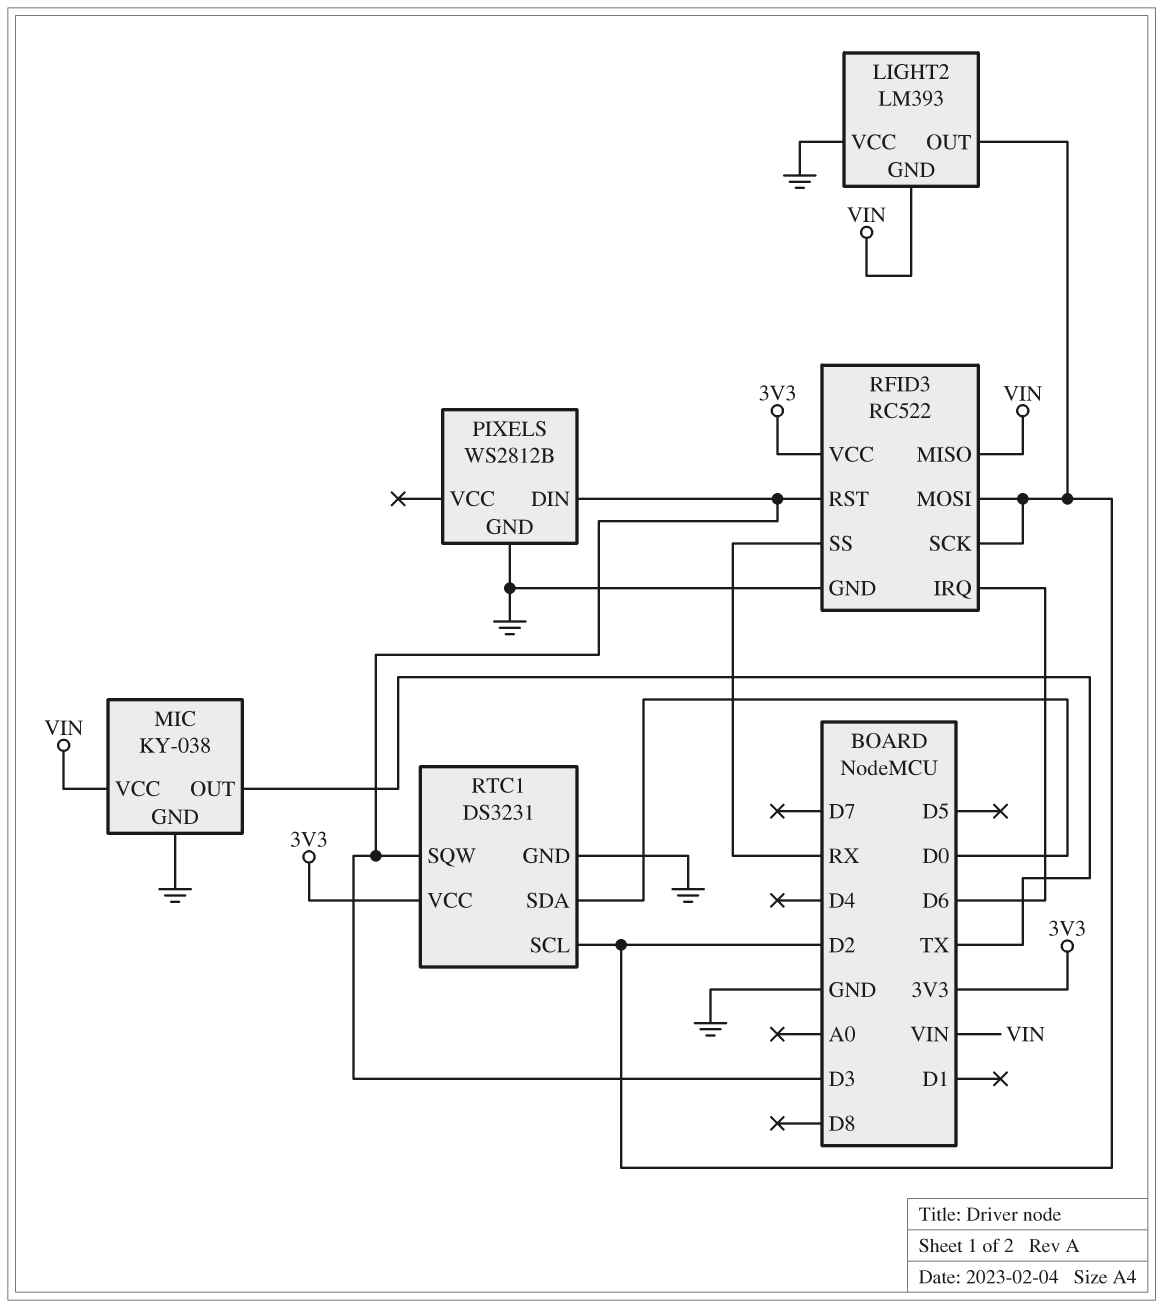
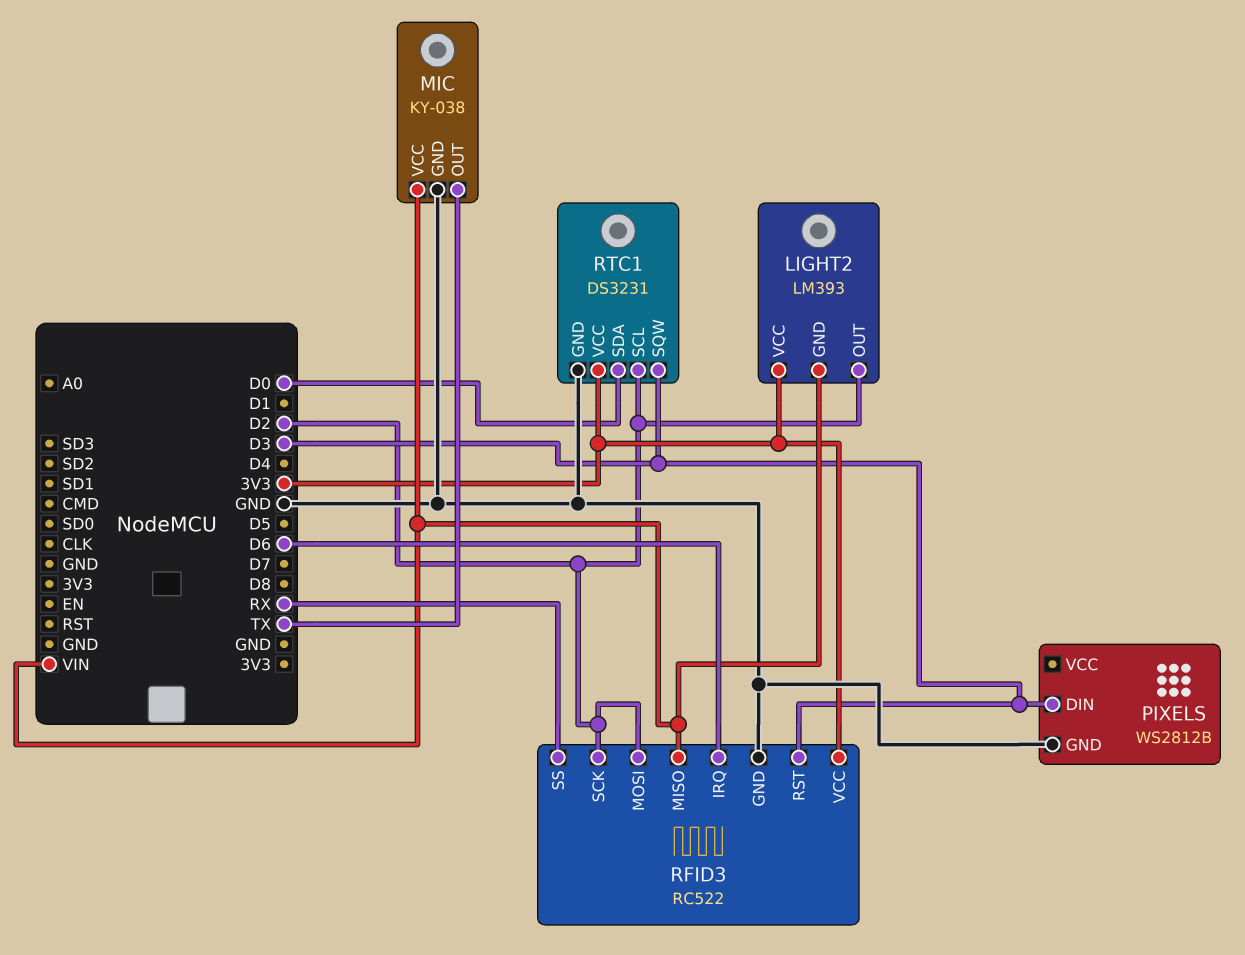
LIGHT2 pin VCC: GND -> 3V3

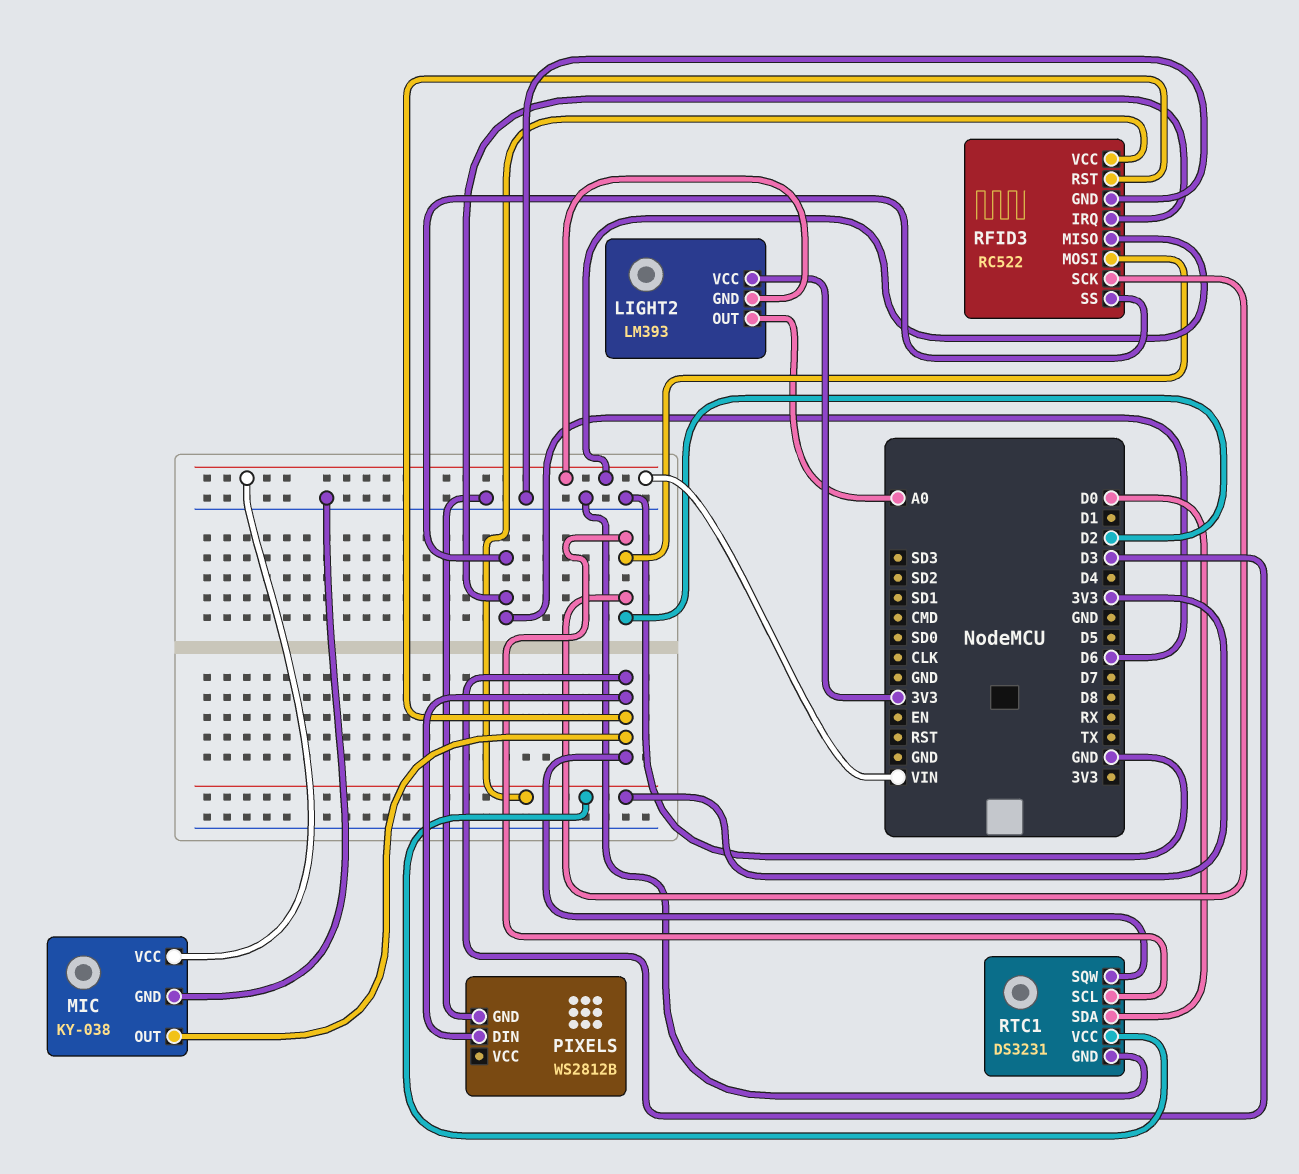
LIGHT2 pin OUT: D2 -> A0
MIC pin OUT: TX -> D3
RFID3 pin SS: RX -> D6

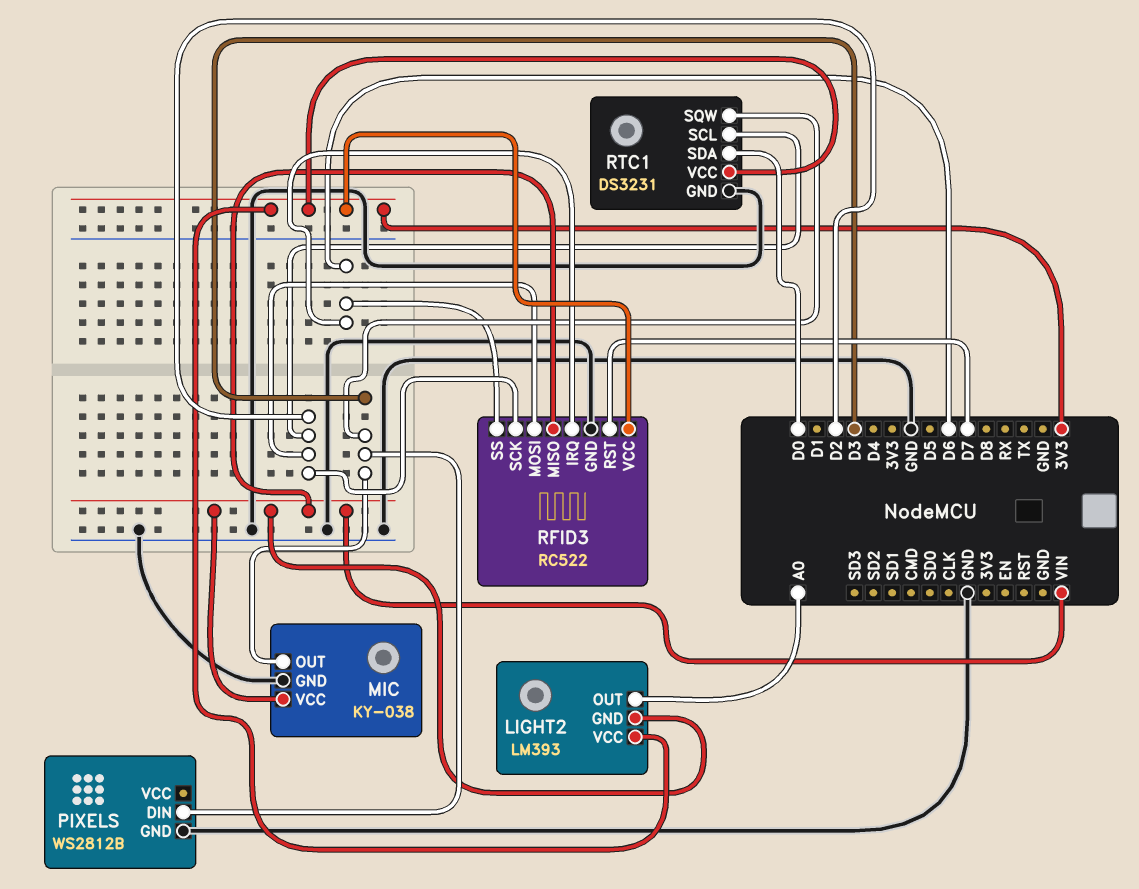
RFID3 pin RST: D3 -> D7

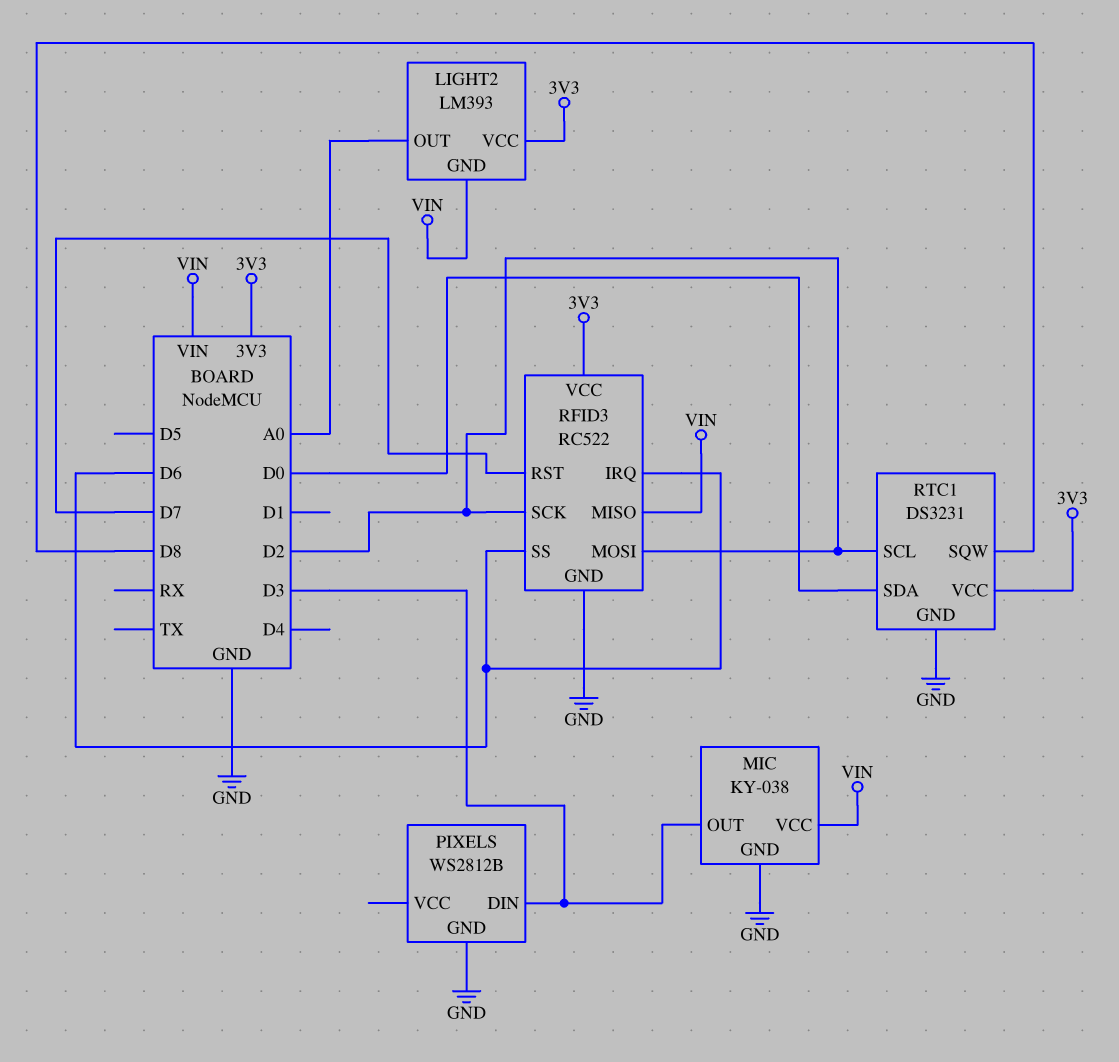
RTC1 pin SQW: D3 -> D8

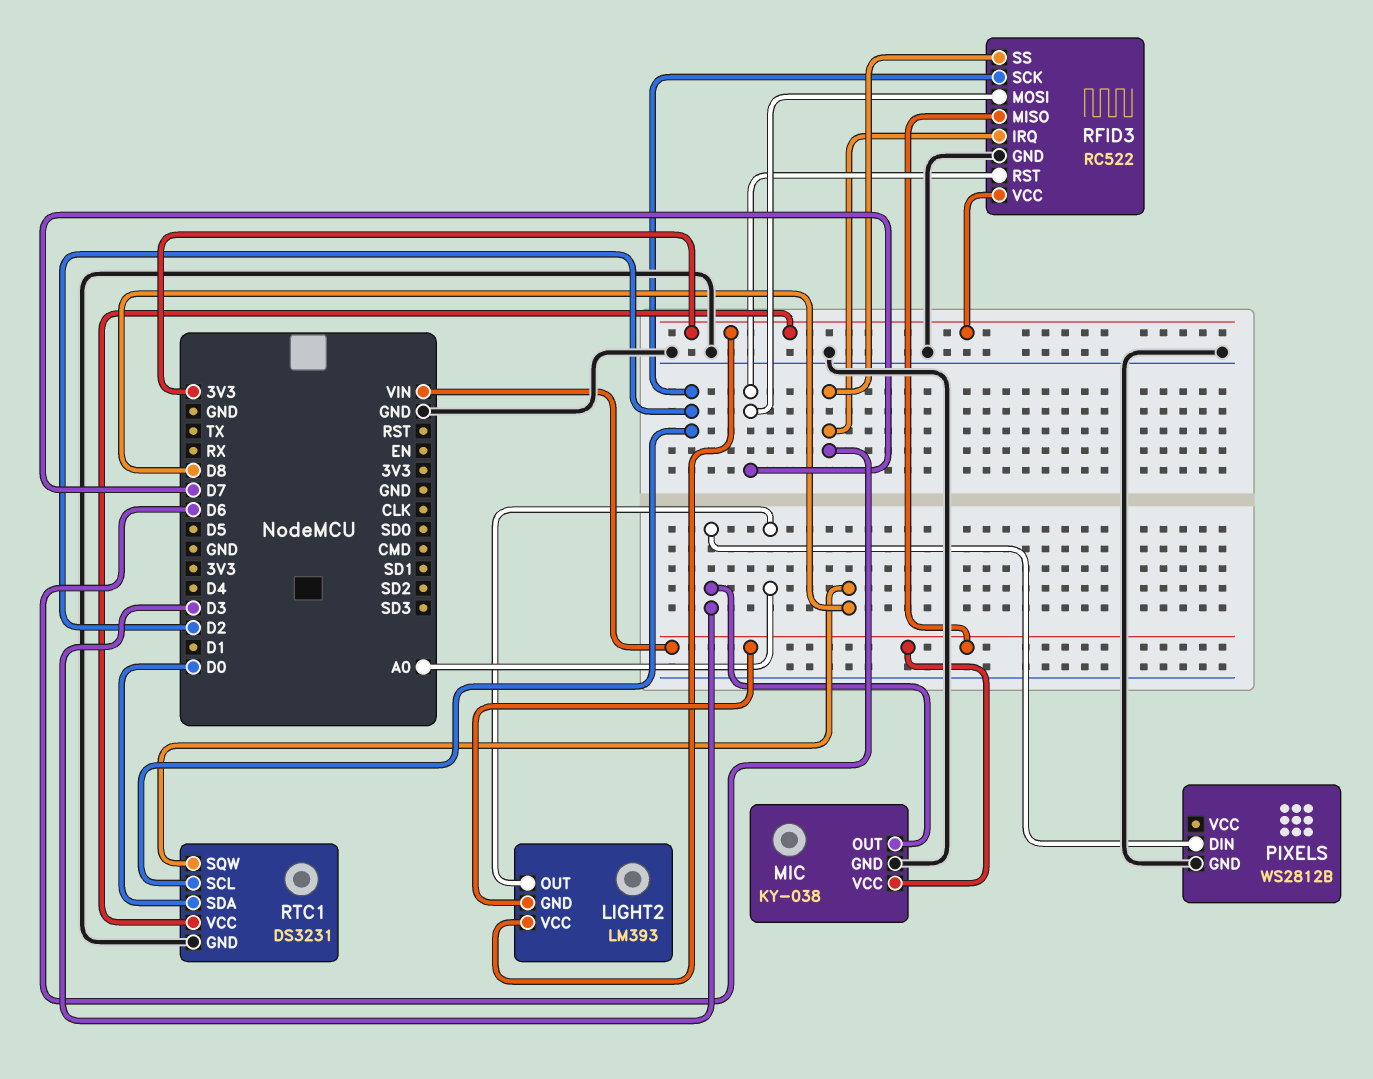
RFID3 pin MOSI: D2 -> D7

